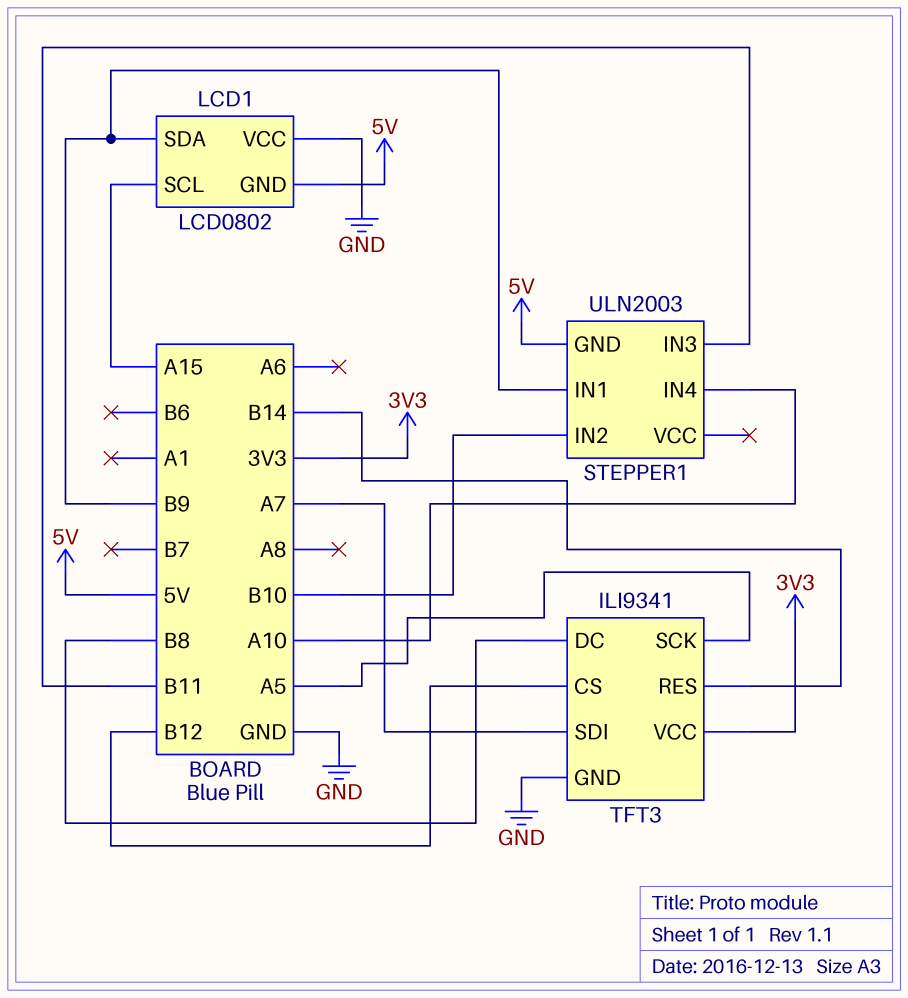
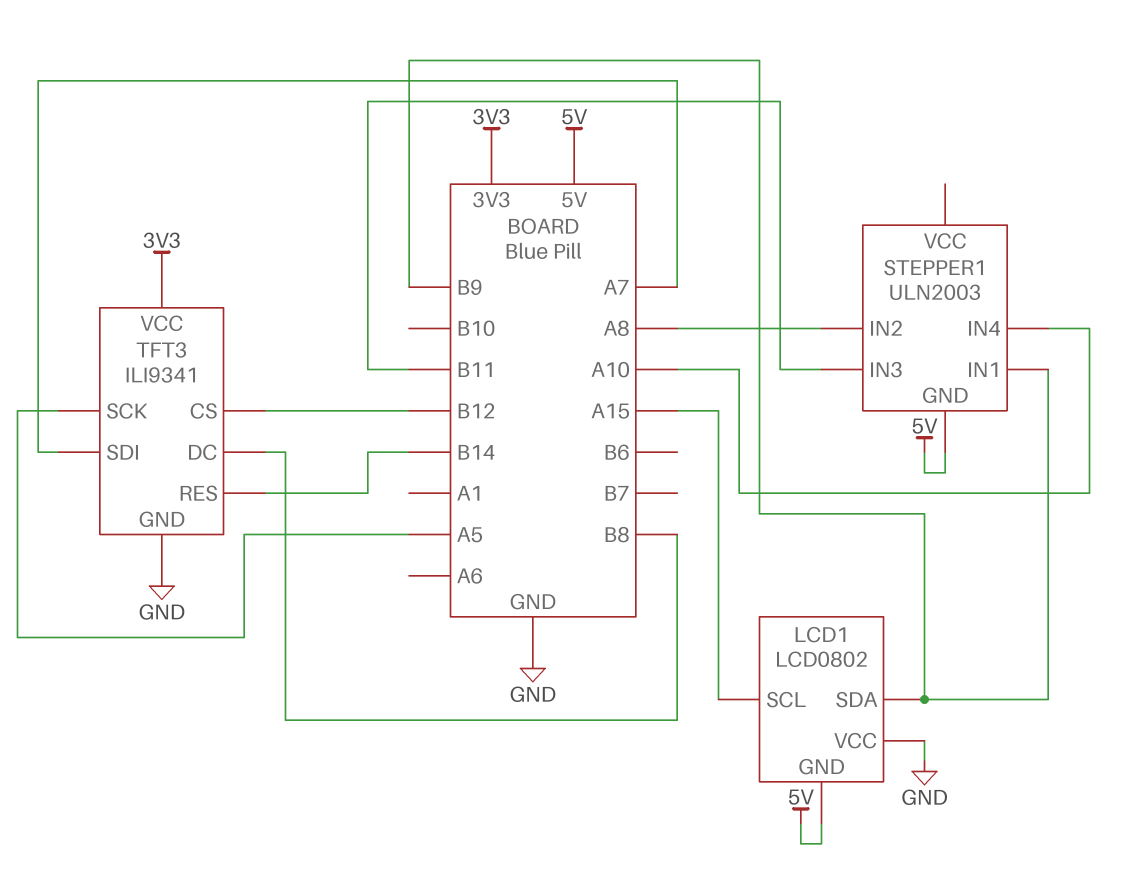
STEPPER1 pin IN2: B10 -> A8

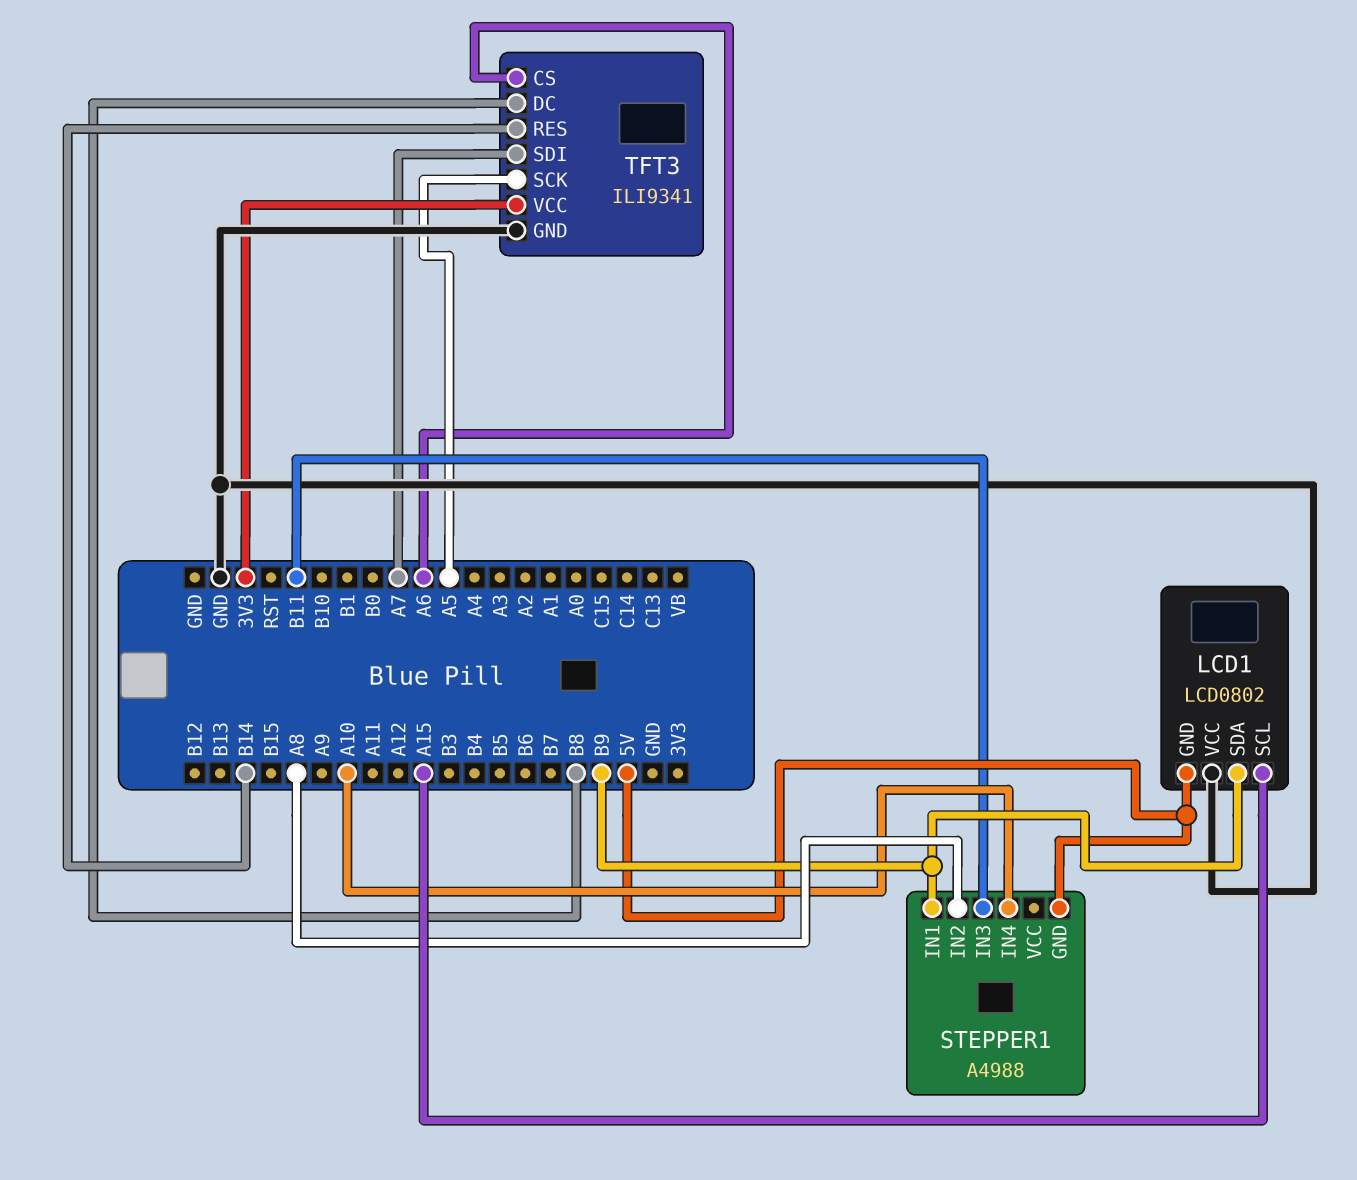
STEPPER1: ULN2003 -> A4988
TFT3 pin CS: B12 -> A6

